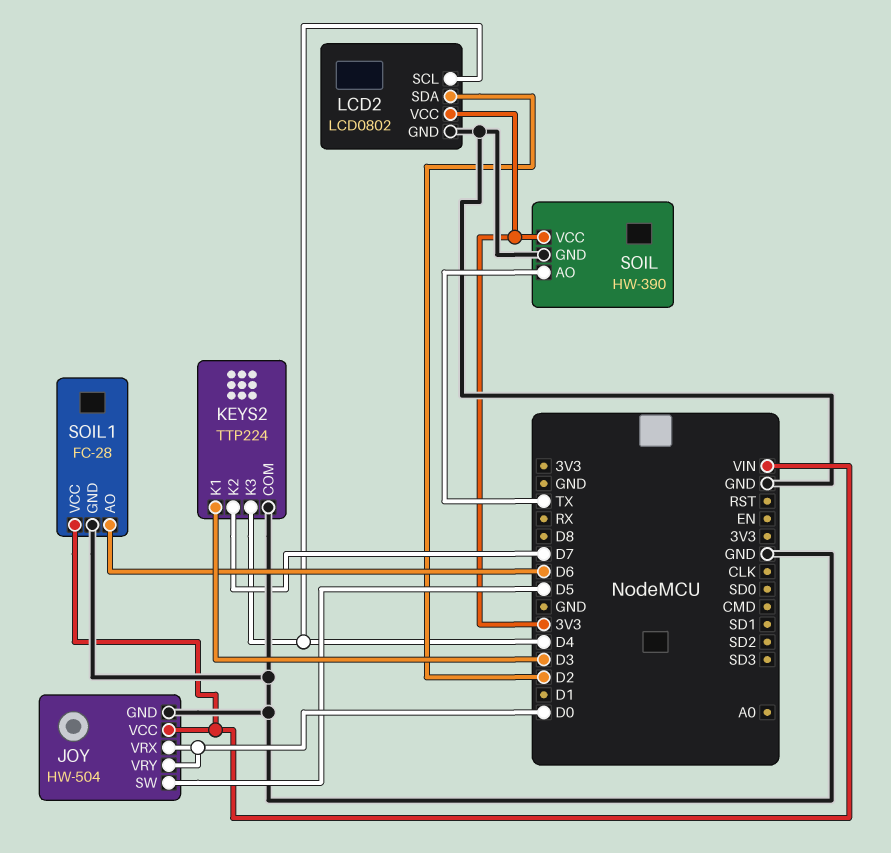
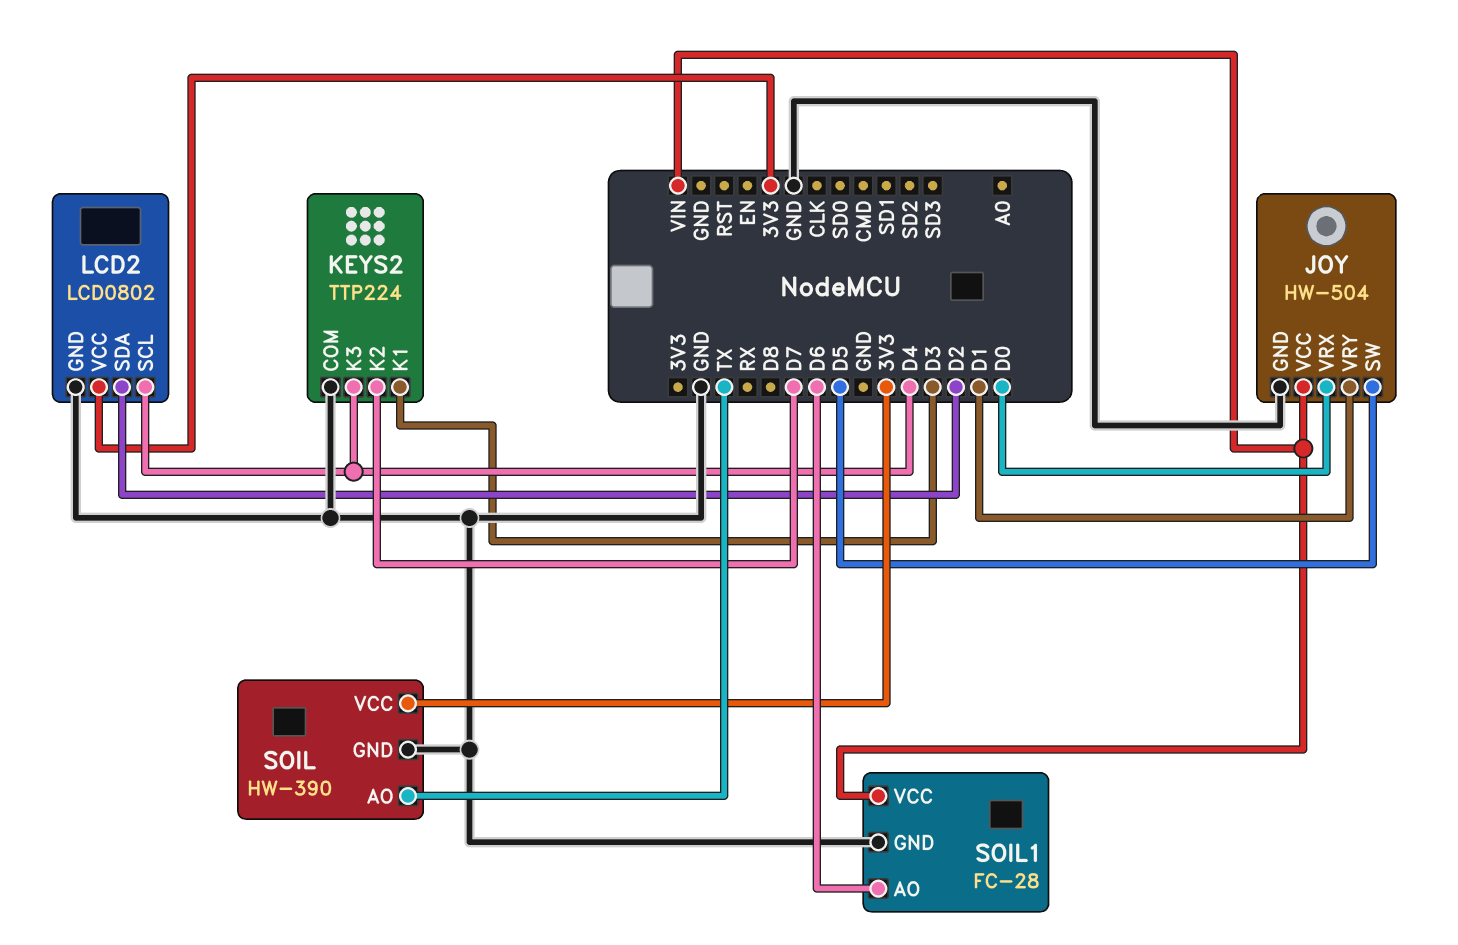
JOY pin VRY: D0 -> D1

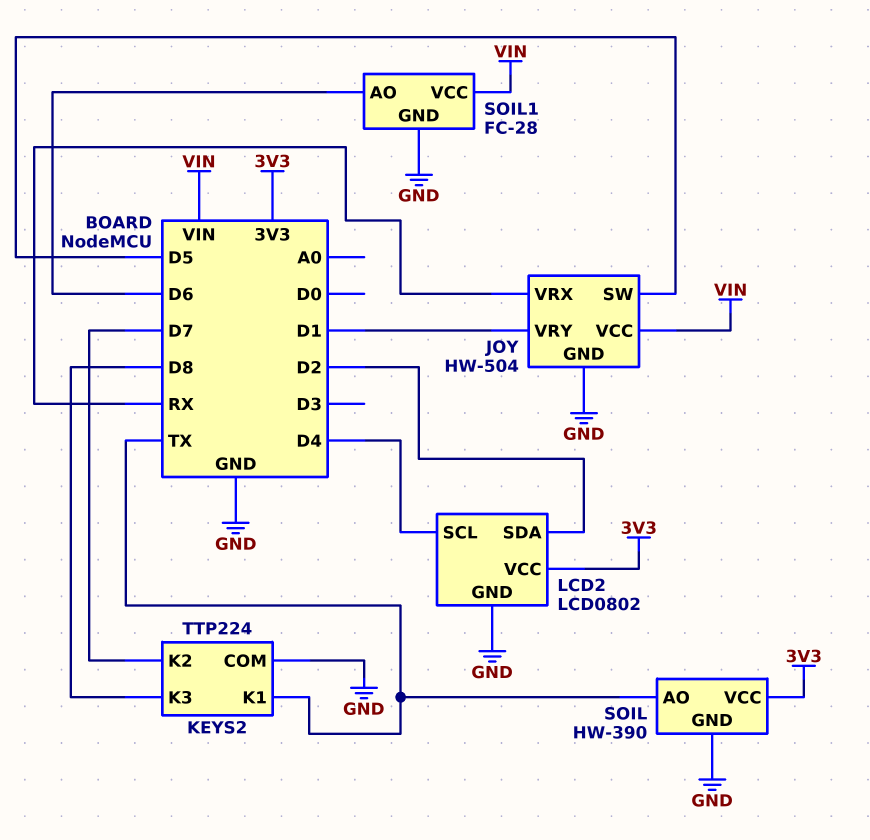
JOY pin VRX: D0 -> RX
KEYS2 pin K1: D3 -> TX
KEYS2 pin K3: D4 -> D8

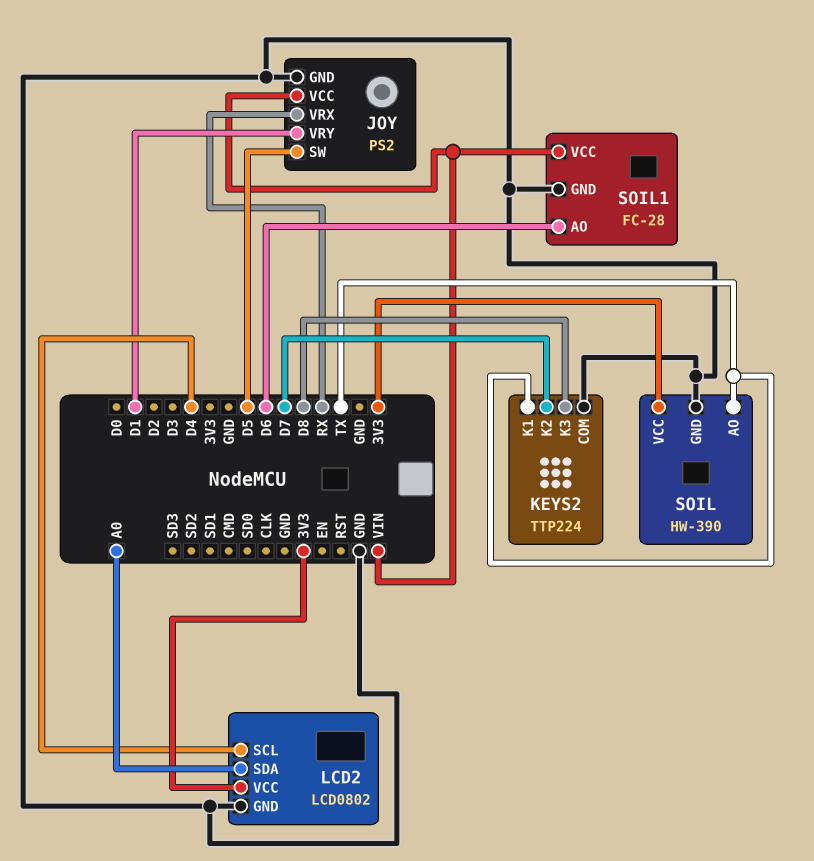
JOY: HW-504 -> PS2
LCD2 pin SDA: D2 -> A0

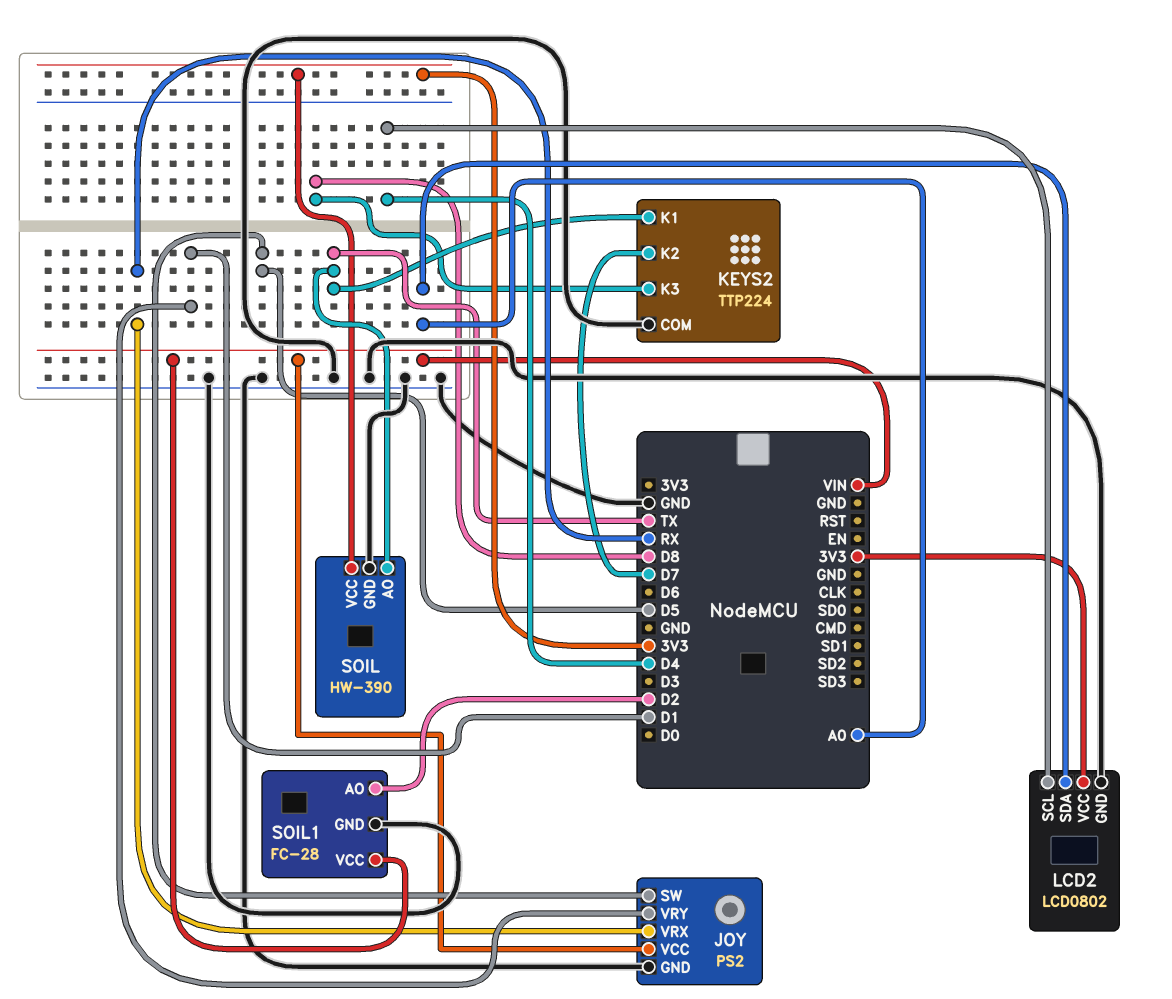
SOIL1 pin AO: D6 -> D2

